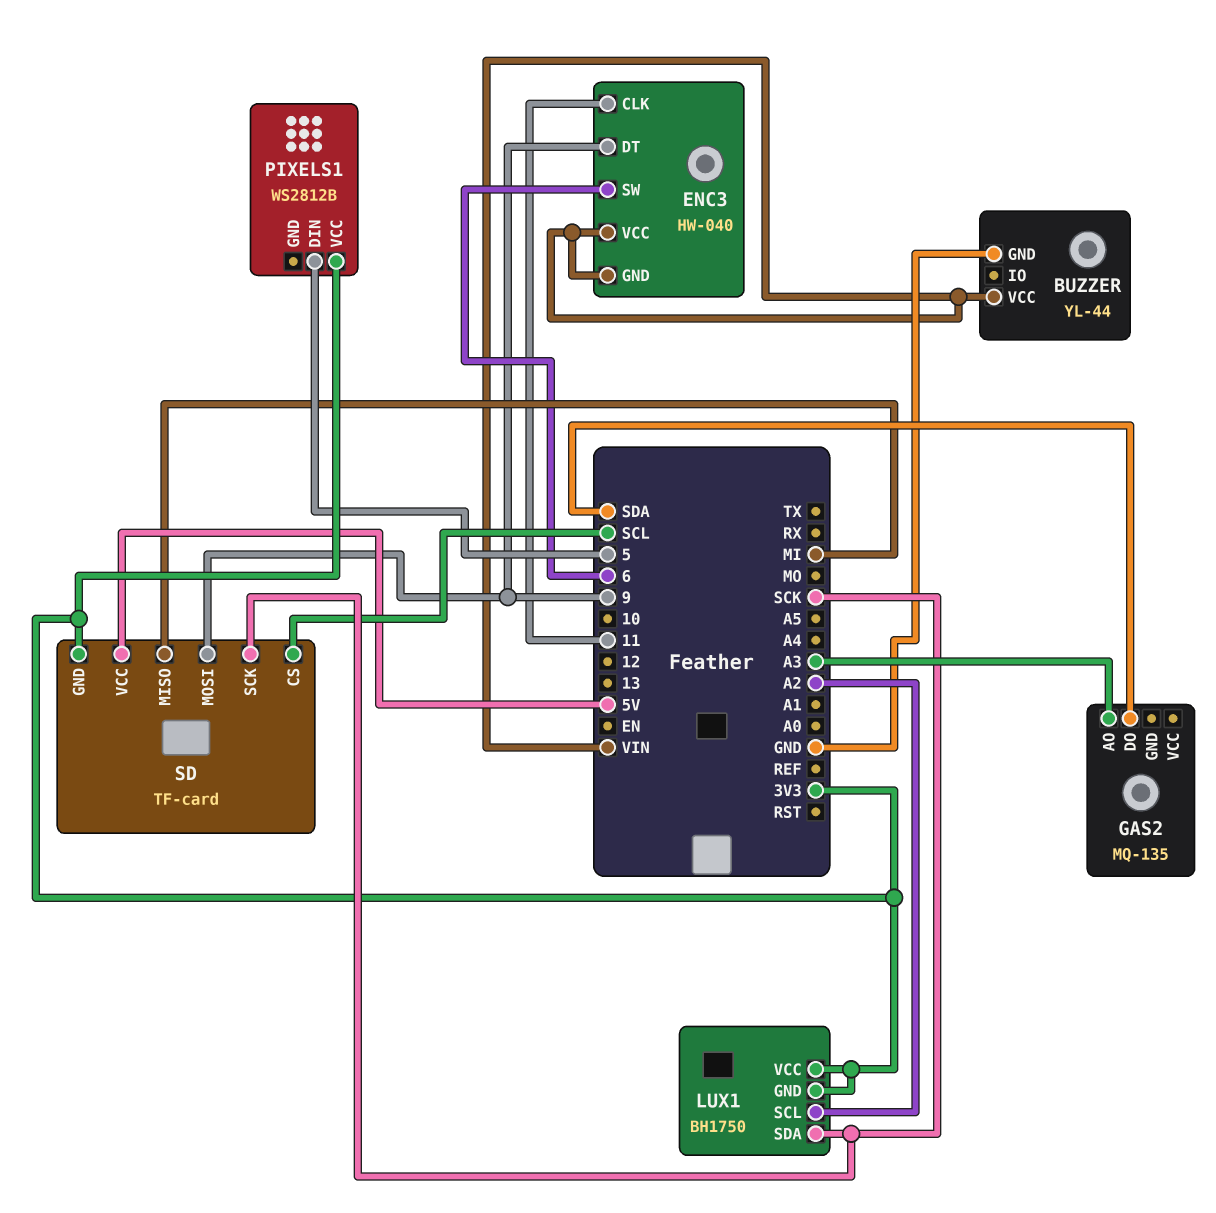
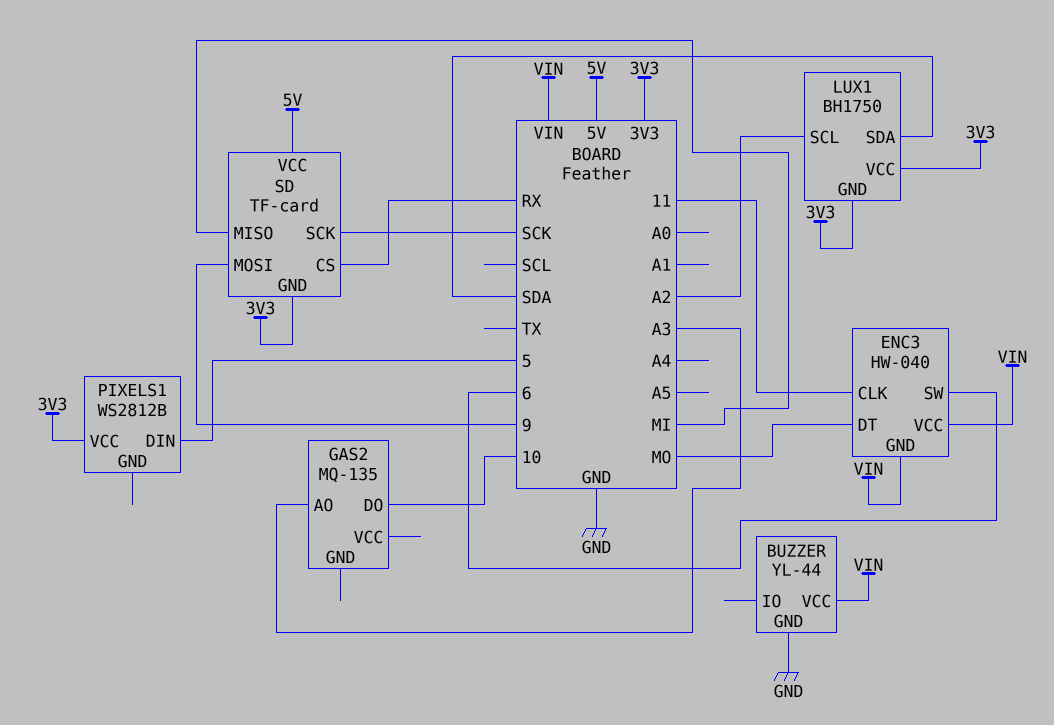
ENC3 pin DT: 9 -> MO
GAS2 pin DO: SDA -> 10
LUX1 pin SDA: SCK -> SDA
SD pin CS: SCL -> RX

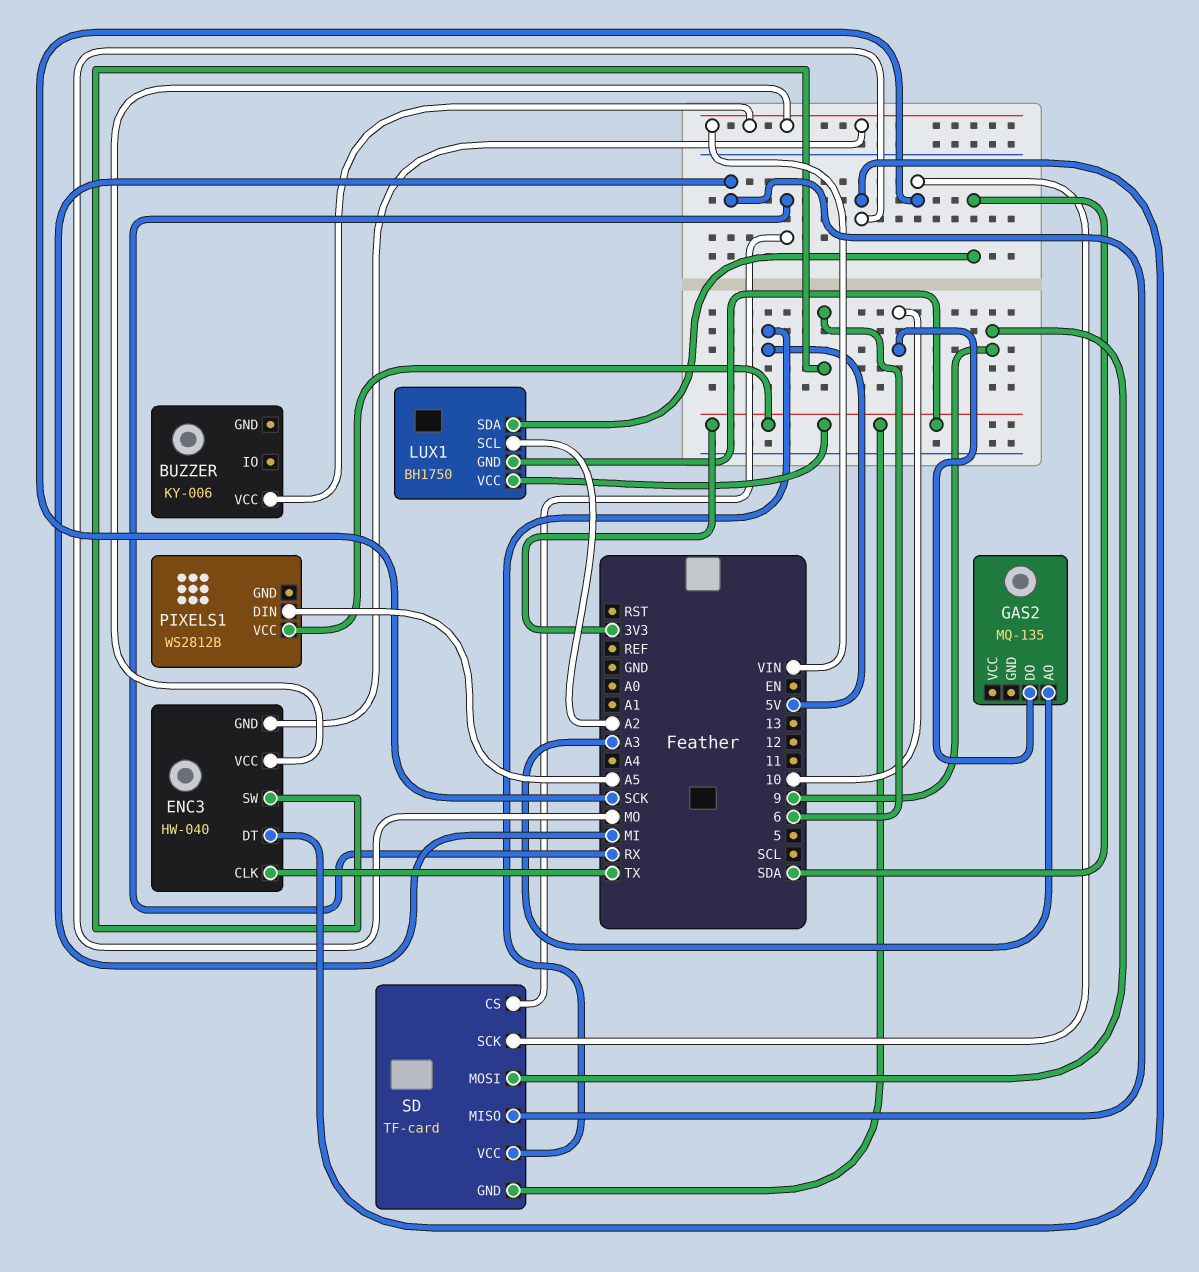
BUZZER: YL-44 -> KY-006
BUZZER pin GND: GND -> none
ENC3 pin CLK: 11 -> TX
PIXELS1 pin DIN: 5 -> A5

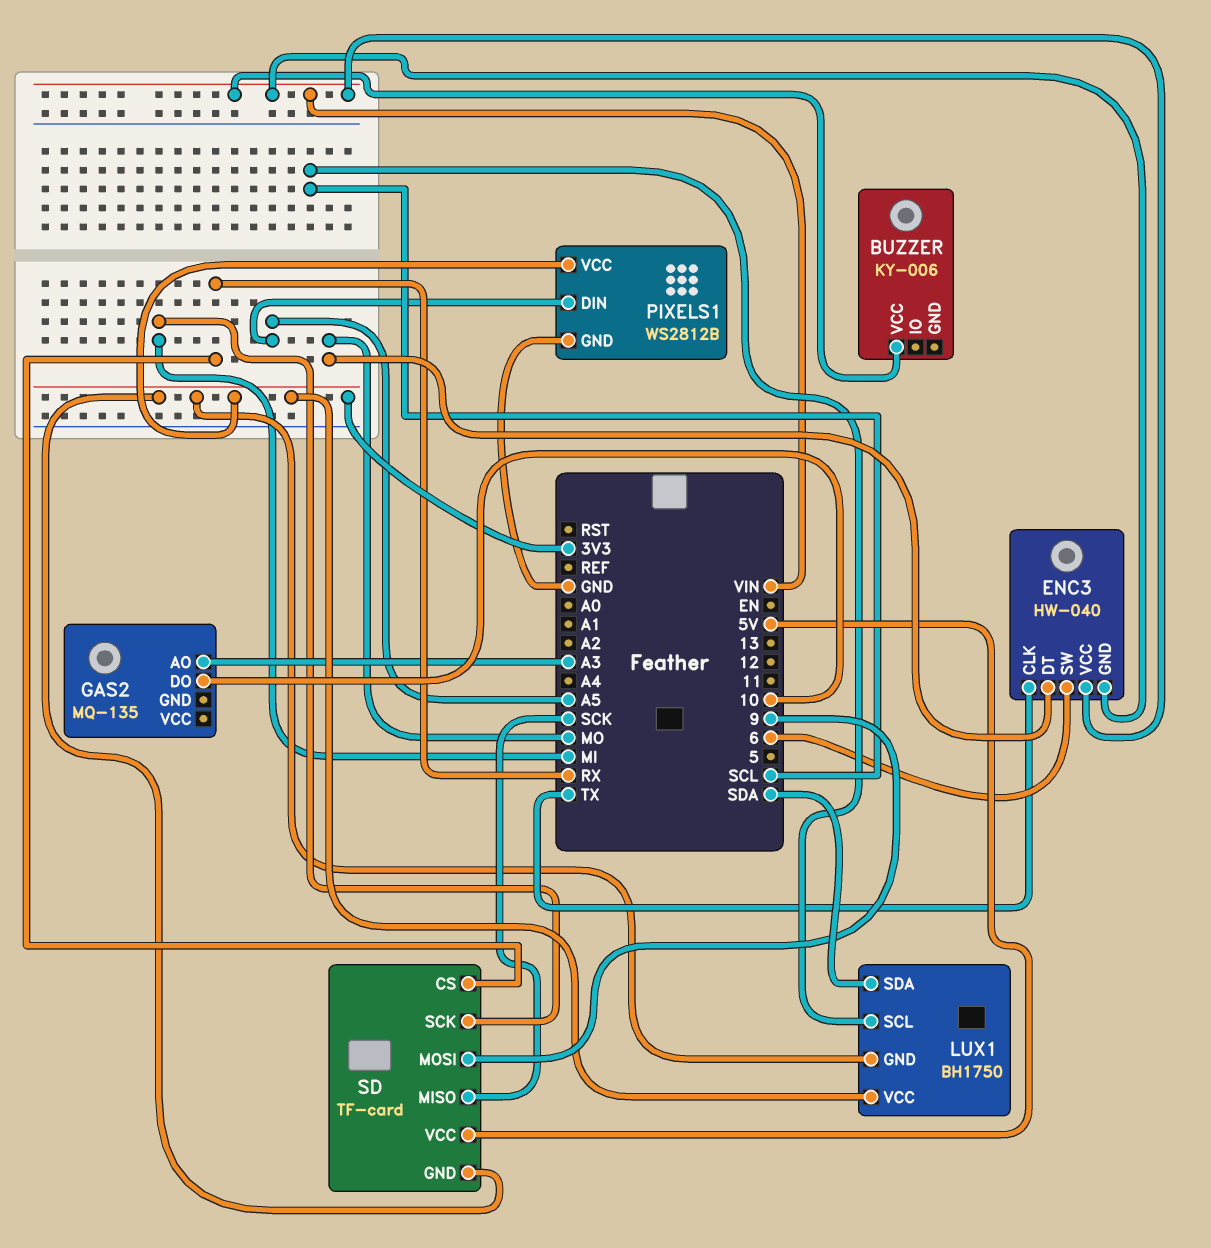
LUX1 pin SCL: A2 -> SCL
PIXELS1 pin GND: none -> GND
SD pin MISO: MI -> SCK
SD pin SCK: SCK -> MI

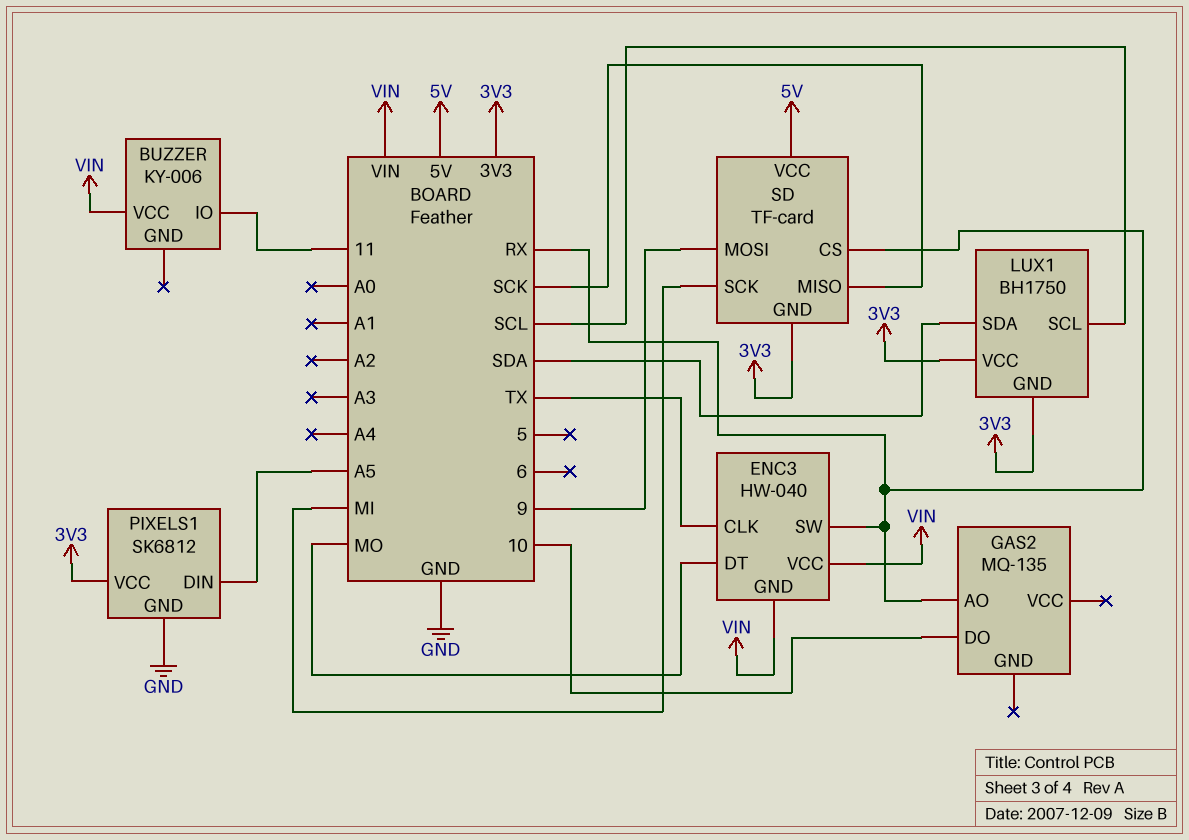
BUZZER pin IO: none -> 11
ENC3 pin SW: 6 -> RX
GAS2 pin AO: A3 -> RX
PIXELS1: WS2812B -> SK6812

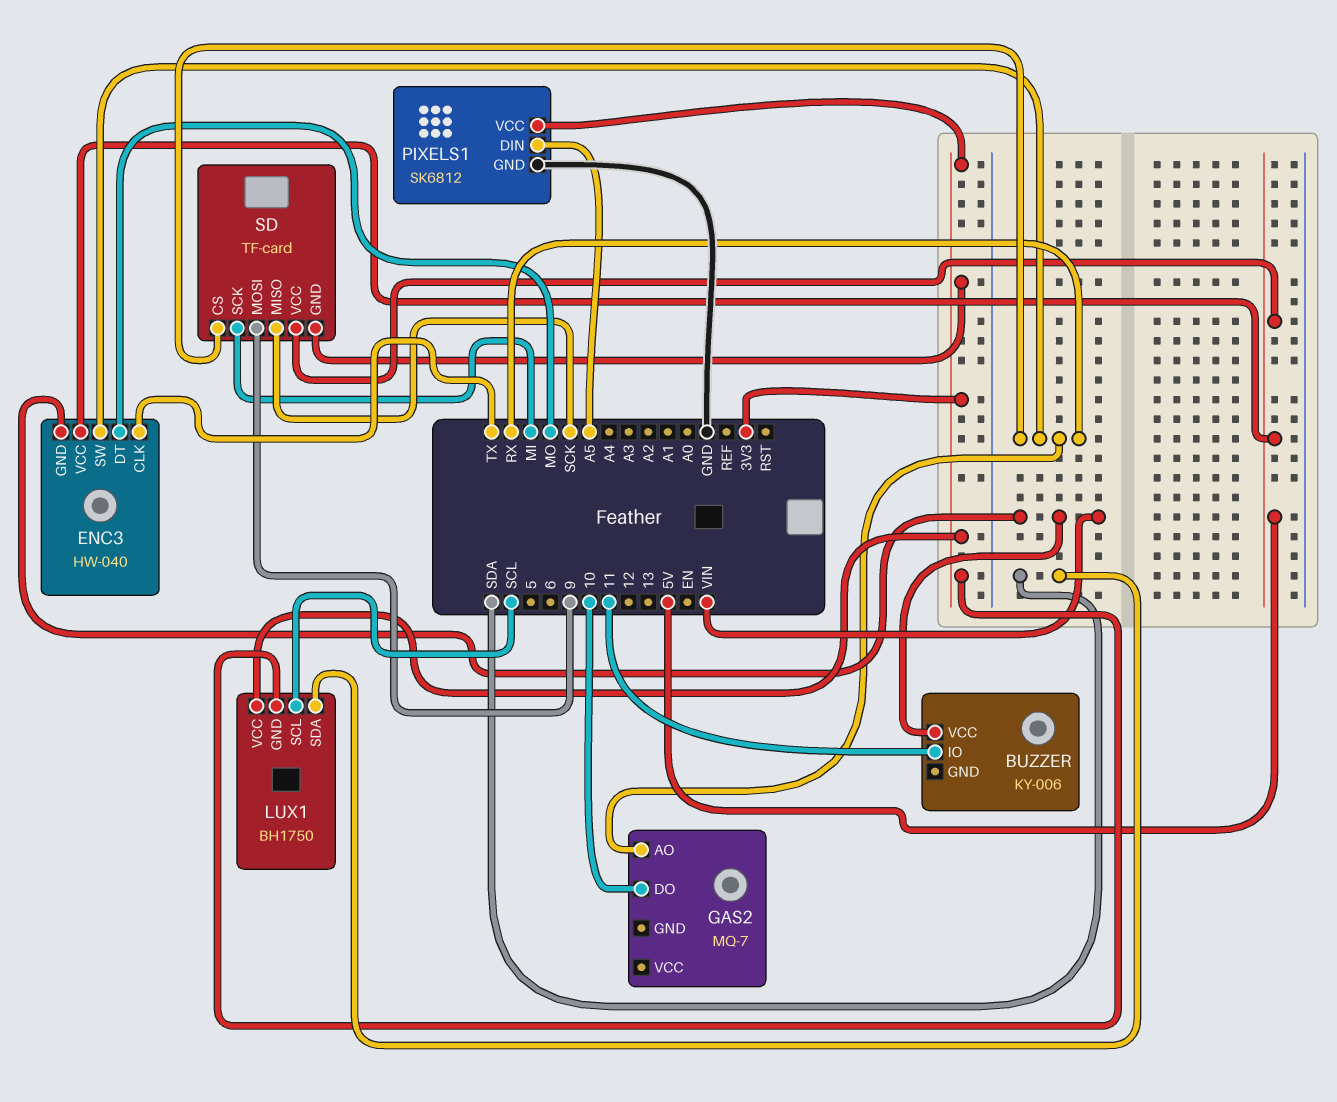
ENC3 pin VCC: VIN -> 5V
GAS2: MQ-135 -> MQ-7

